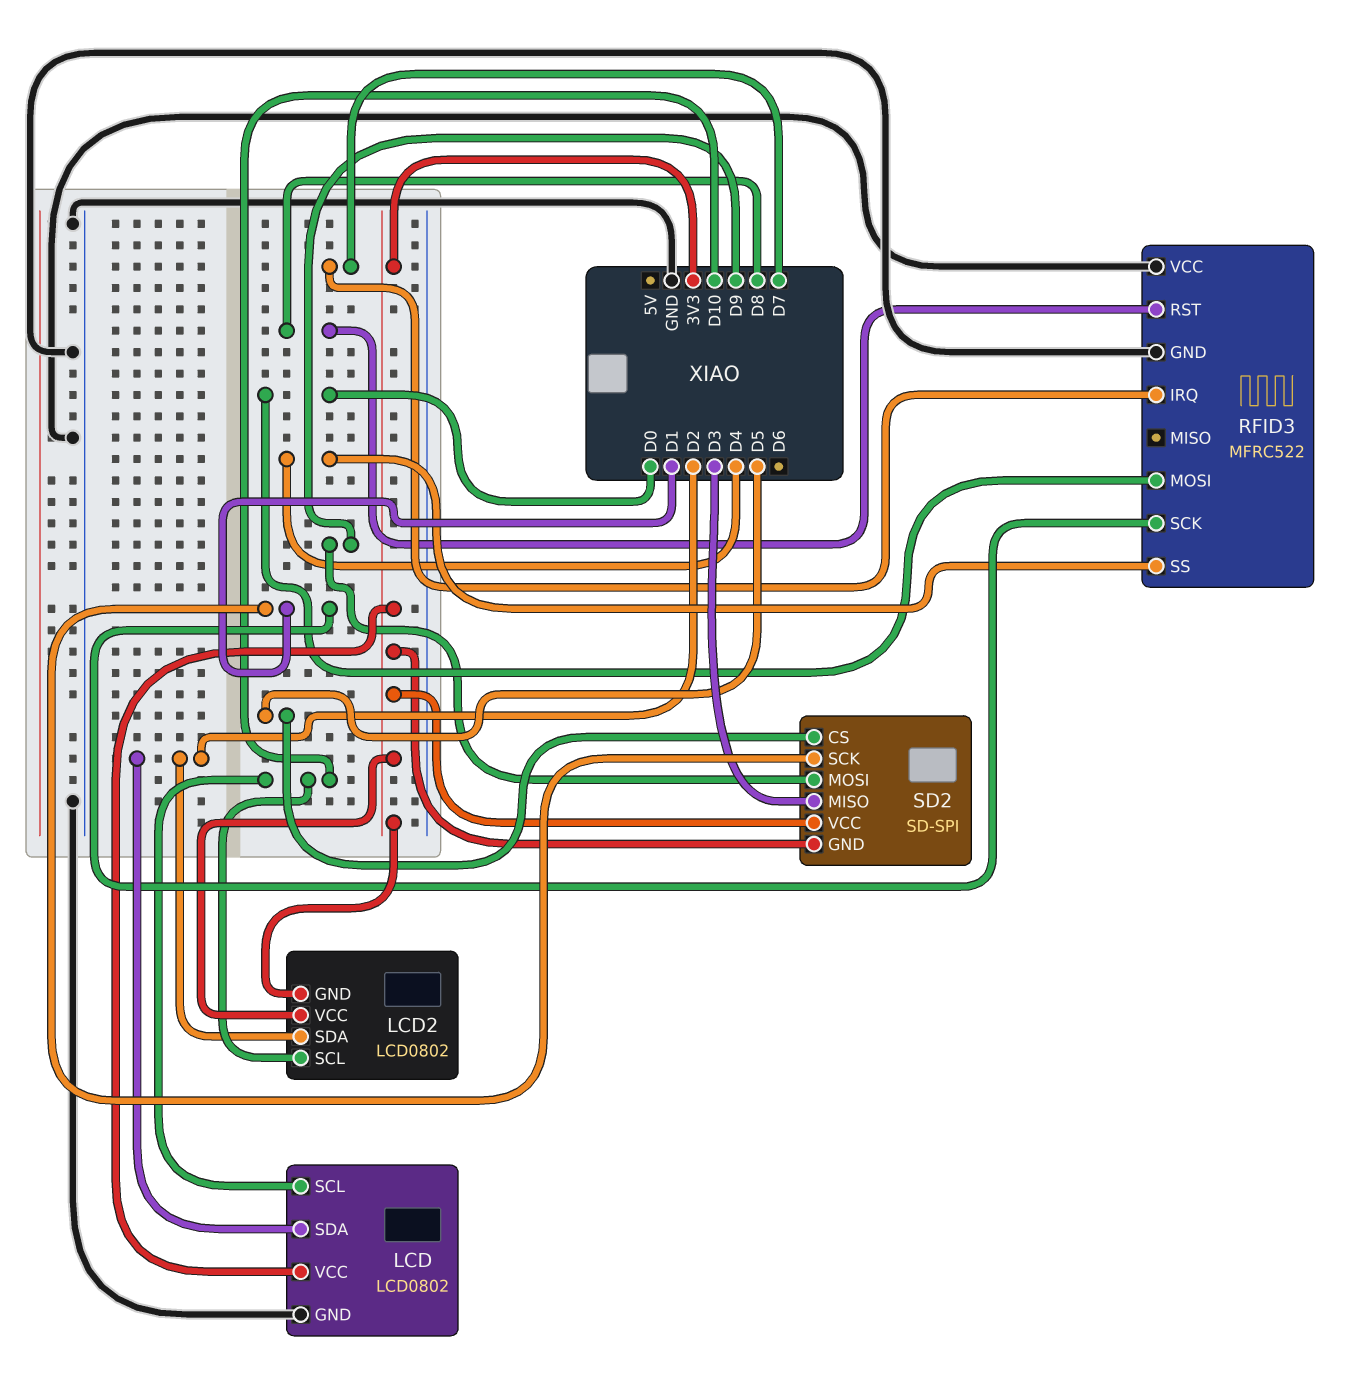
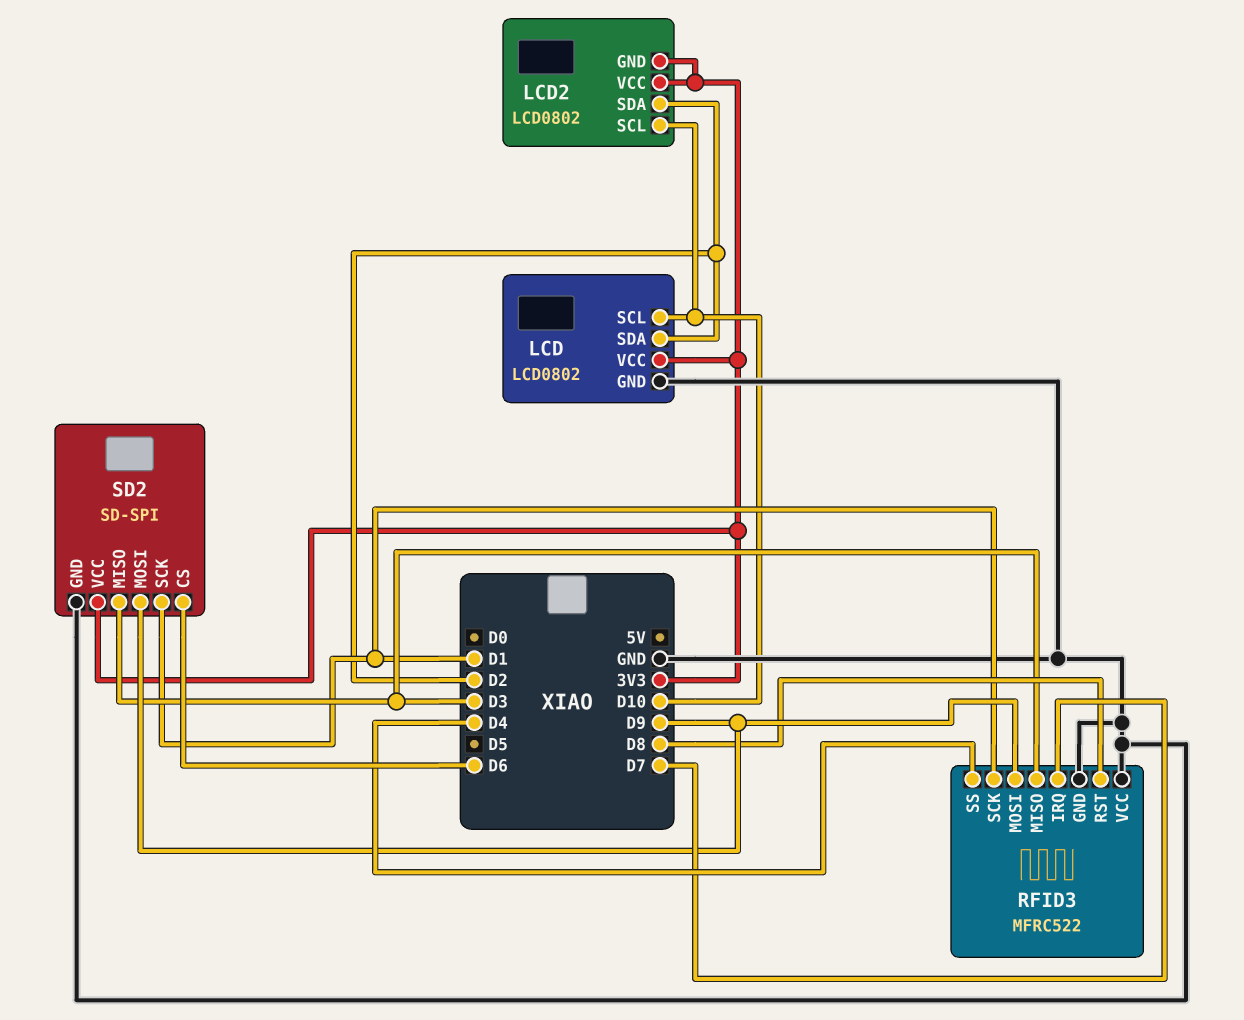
RFID3 pin MISO: none -> D3
RFID3 pin MOSI: D0 -> D9
SD2 pin CS: D5 -> D6
SD2 pin GND: 3V3 -> GND

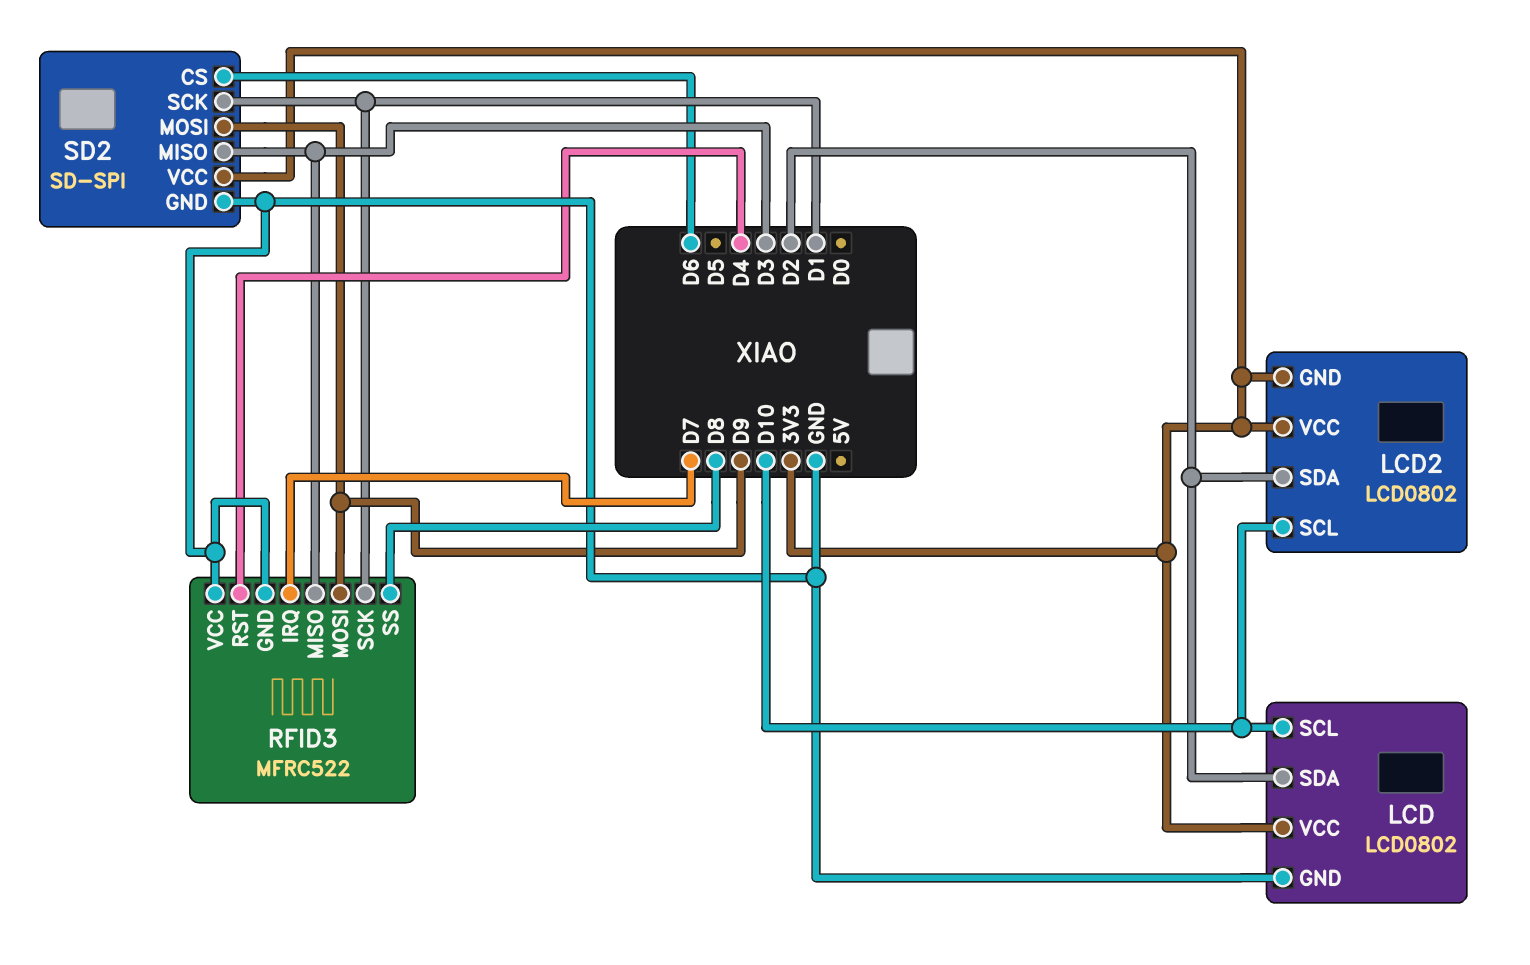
RFID3 pin RST: D8 -> D4
RFID3 pin SS: D4 -> D8

